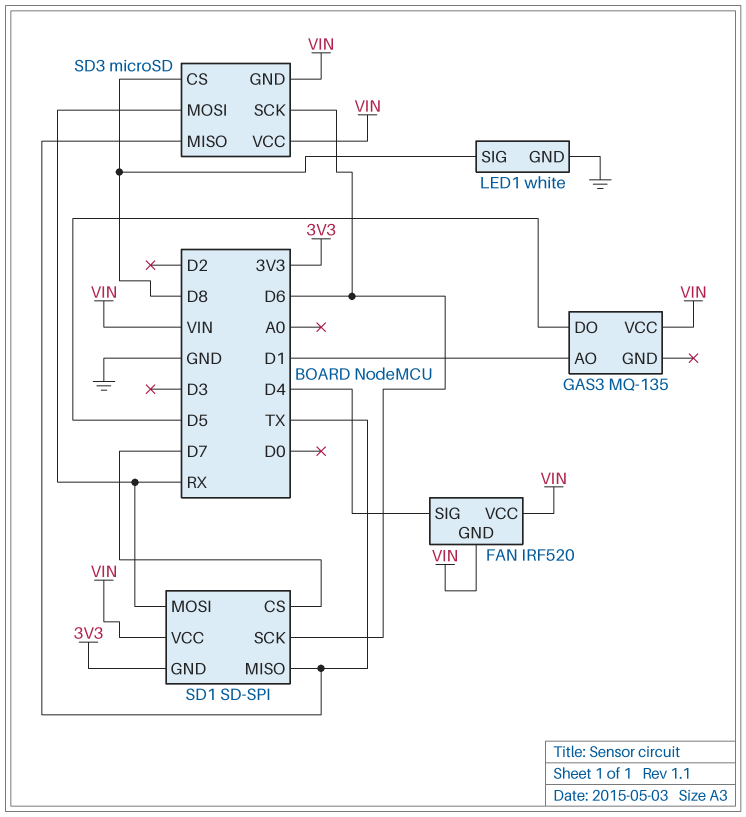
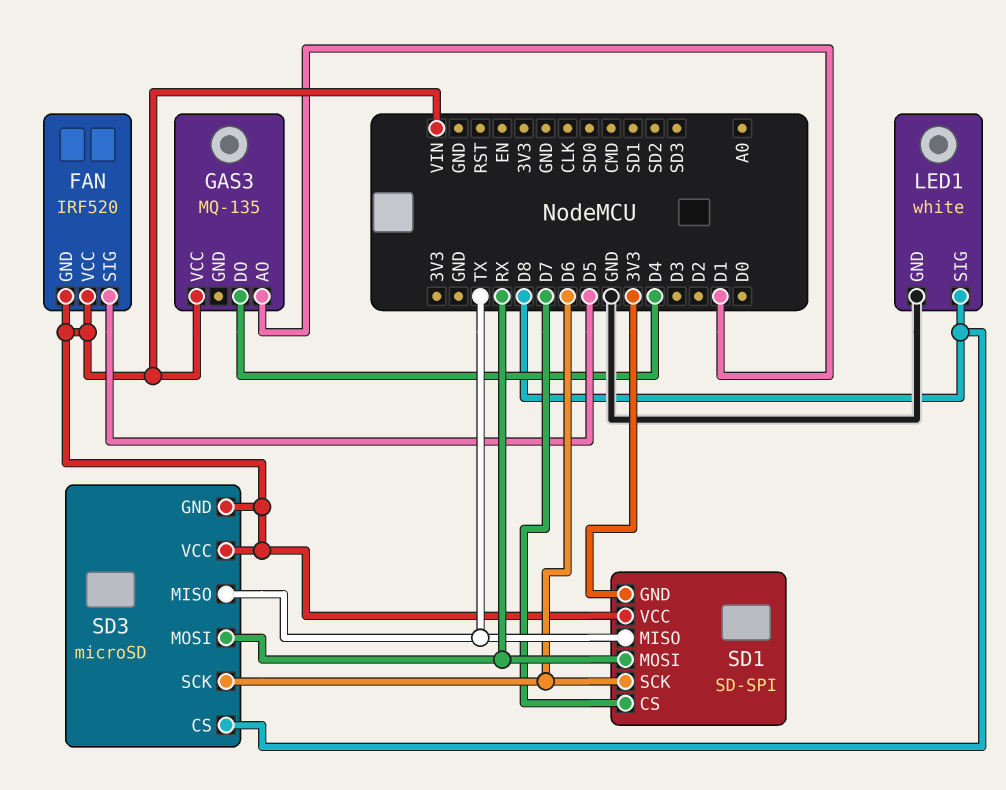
FAN pin SIG: D4 -> D5
GAS3 pin DO: D5 -> D4

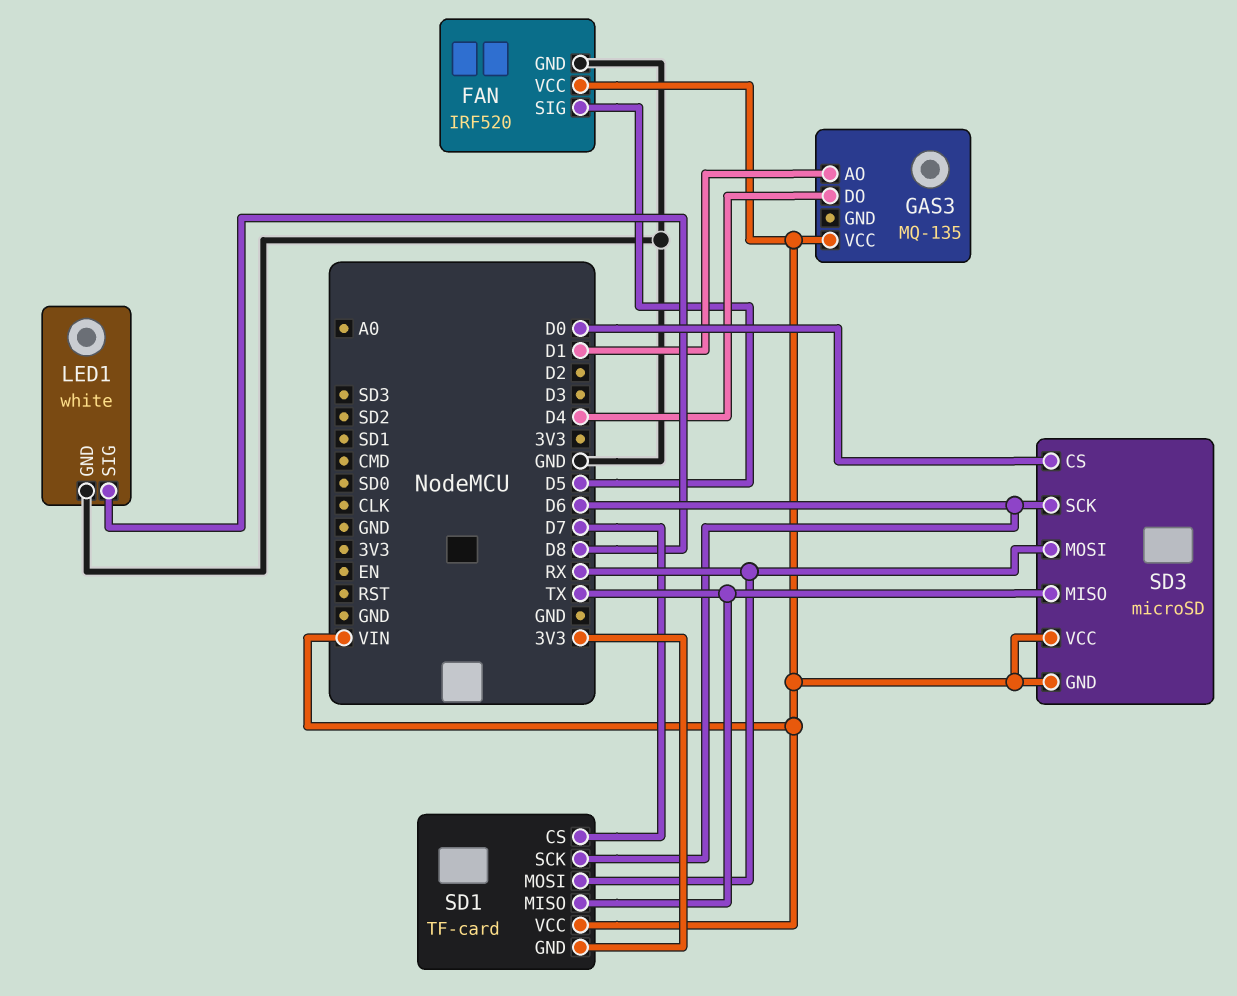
FAN pin GND: VIN -> GND
SD1: SD-SPI -> TF-card
SD3 pin CS: D8 -> D0

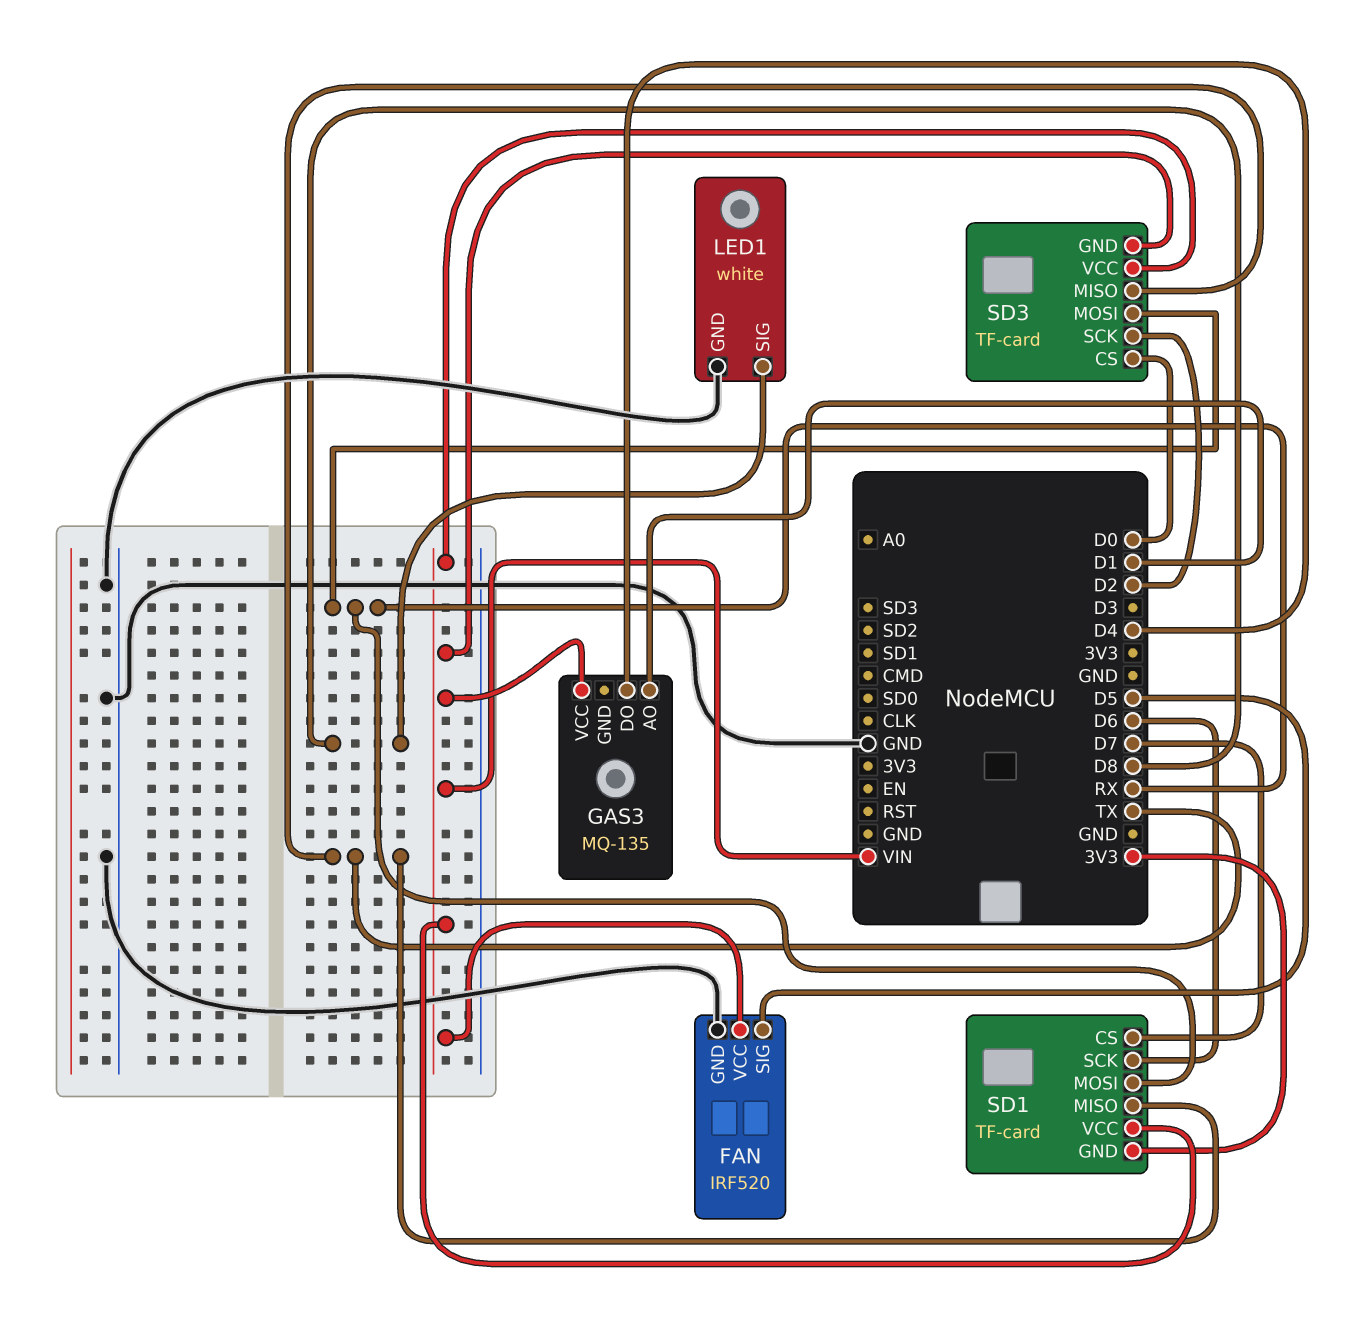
SD3: microSD -> TF-card
SD3 pin SCK: D6 -> D2

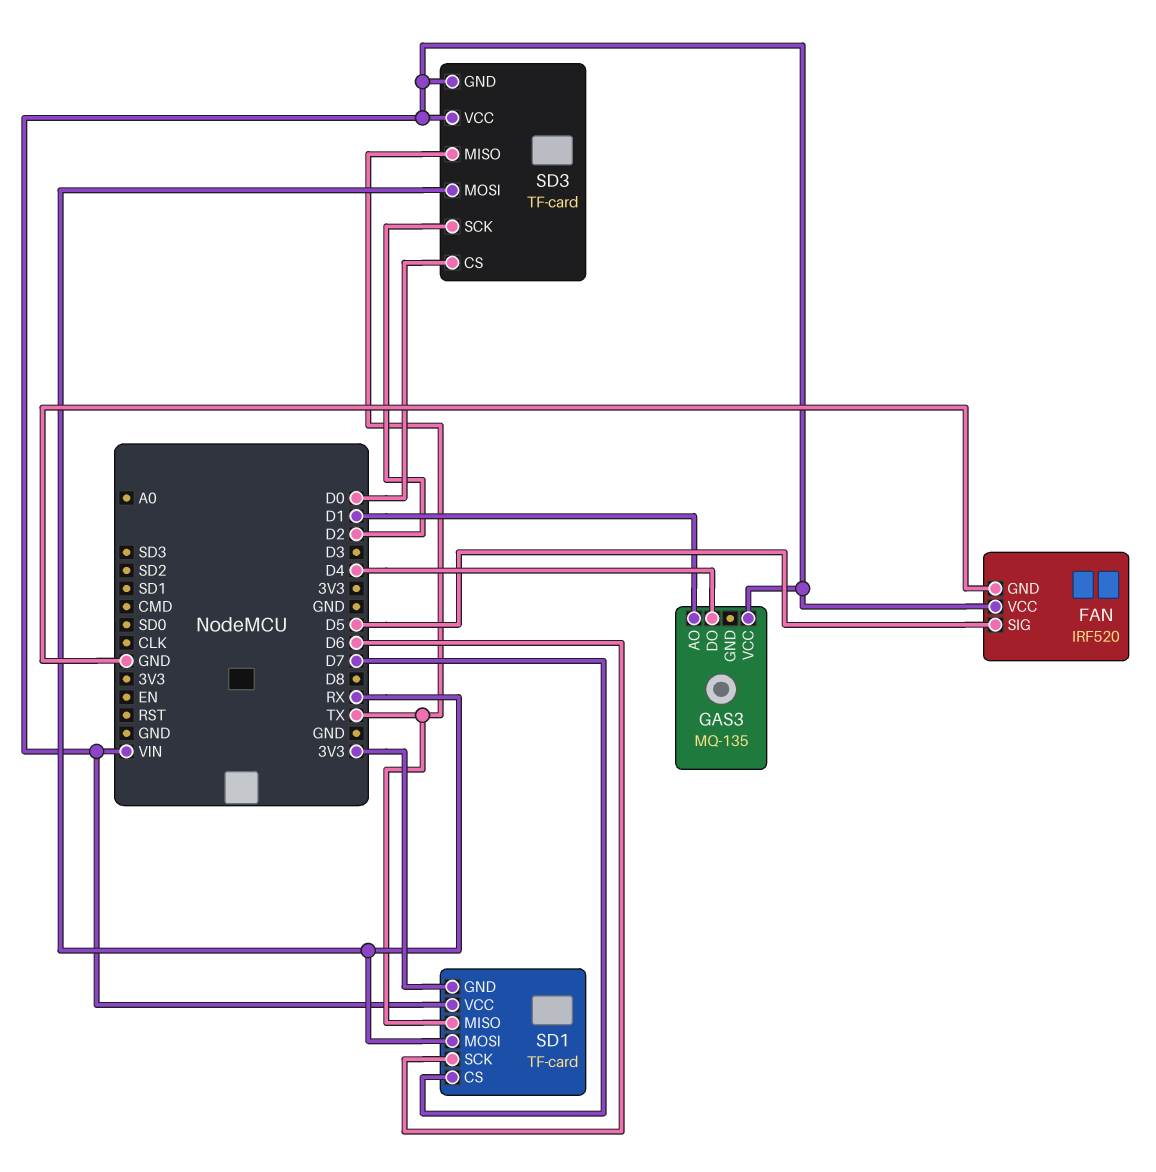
LED1: white -> none
LED1 pin GND: GND -> none
LED1 pin SIG: D8 -> none

